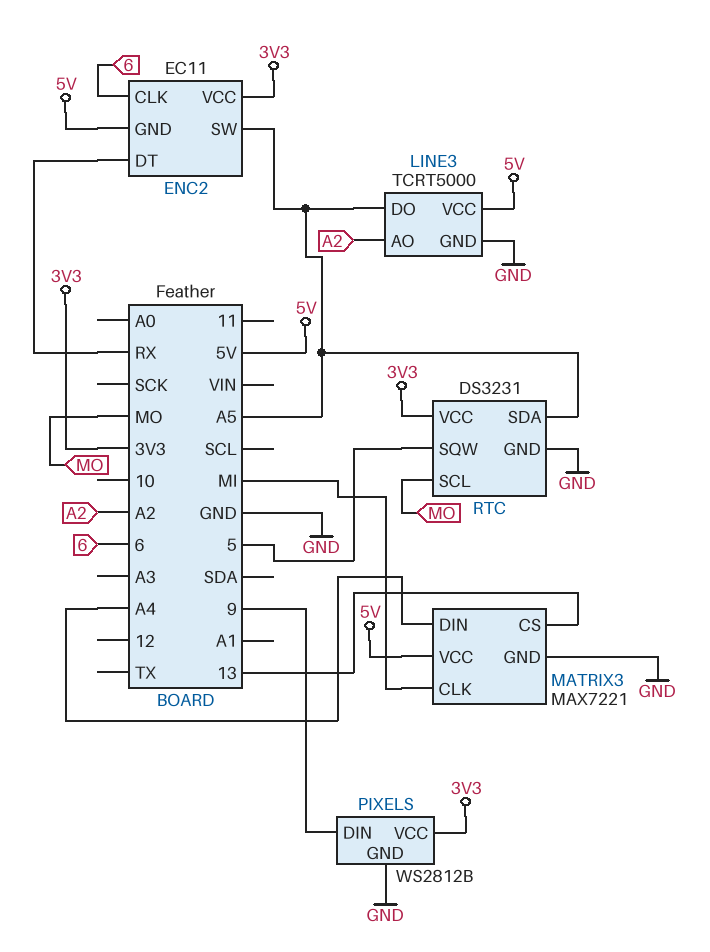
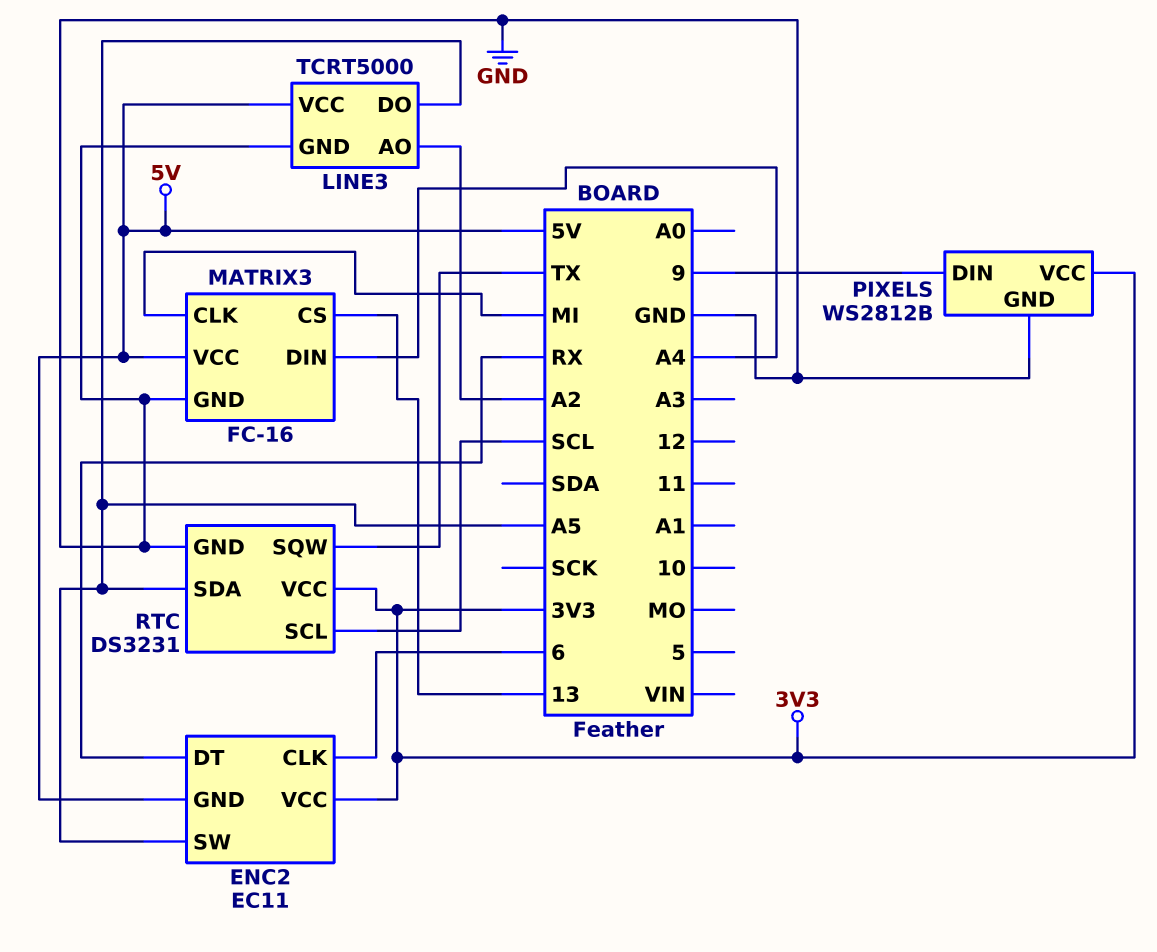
MATRIX3: MAX7221 -> FC-16
RTC pin SCL: MO -> SCL
RTC pin SQW: 5 -> TX

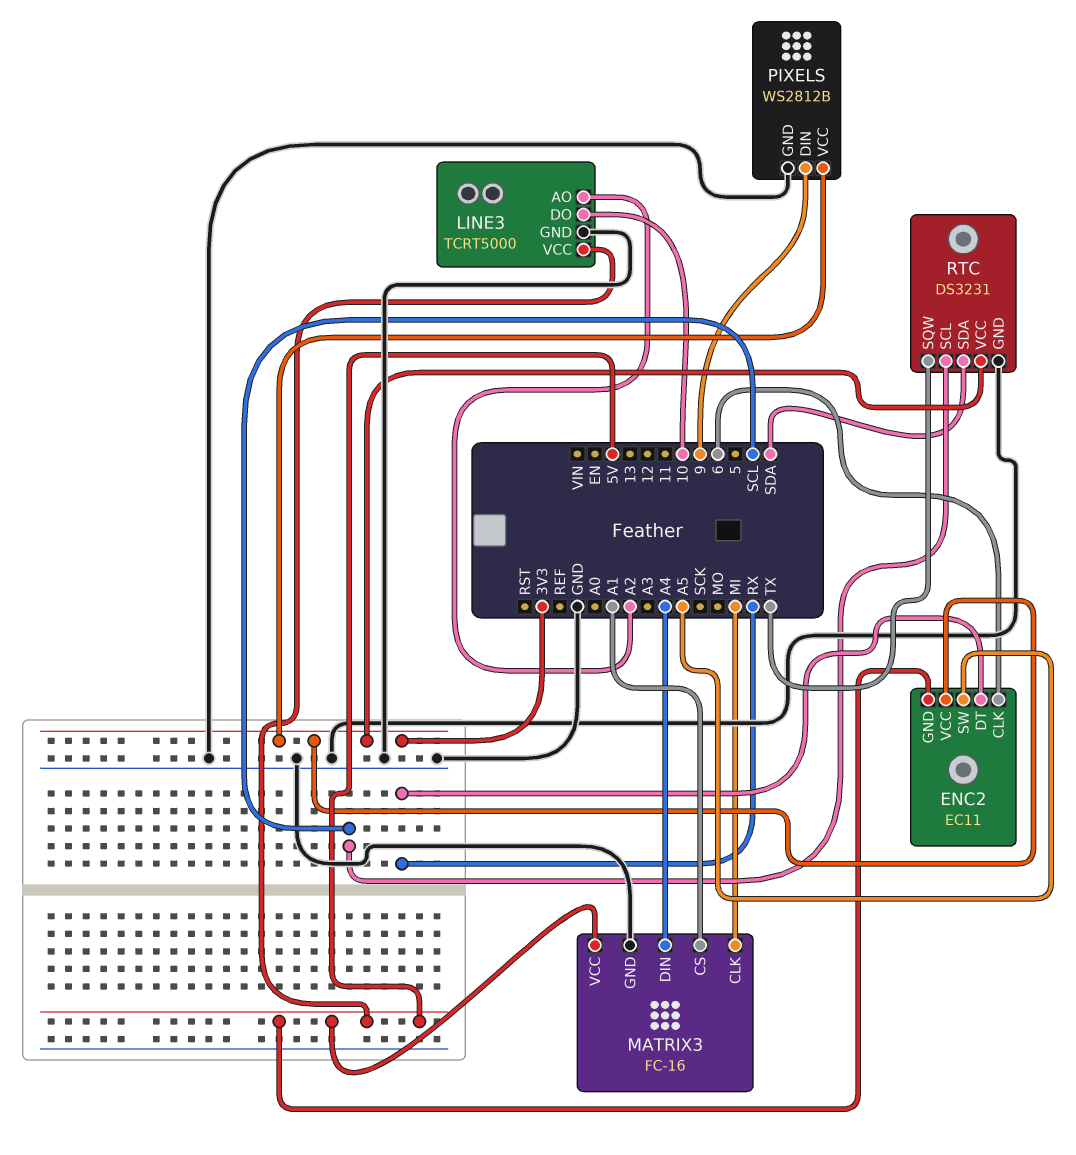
LINE3 pin DO: A5 -> 10
MATRIX3 pin CS: 13 -> A1
RTC pin SDA: A5 -> SDA

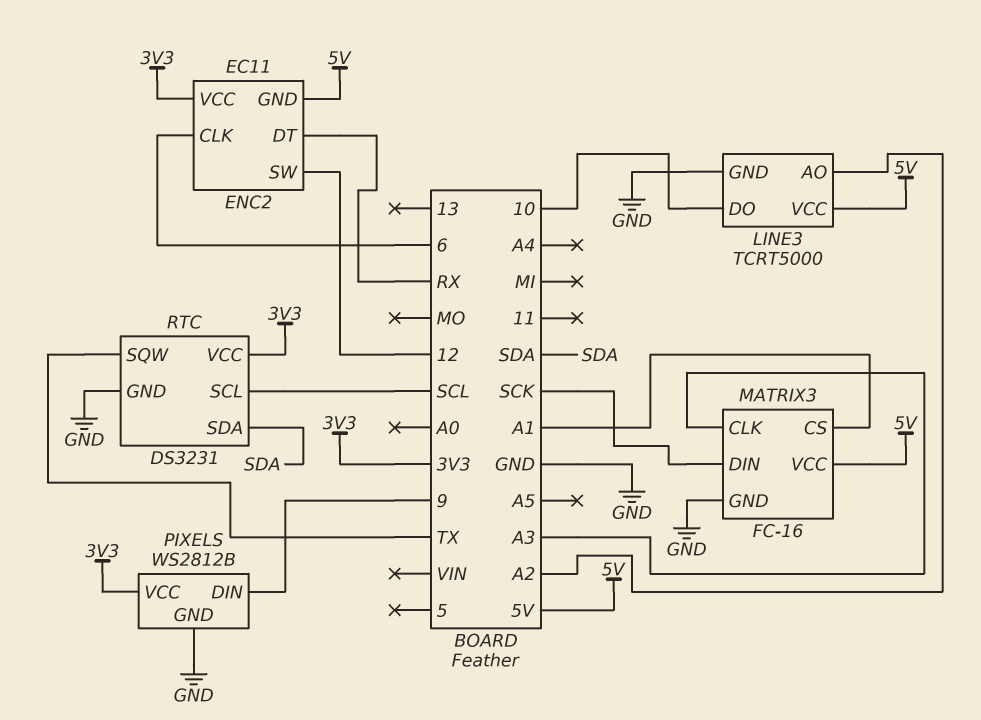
ENC2 pin SW: A5 -> 12
MATRIX3 pin CLK: MI -> A3
MATRIX3 pin DIN: A4 -> SCK

